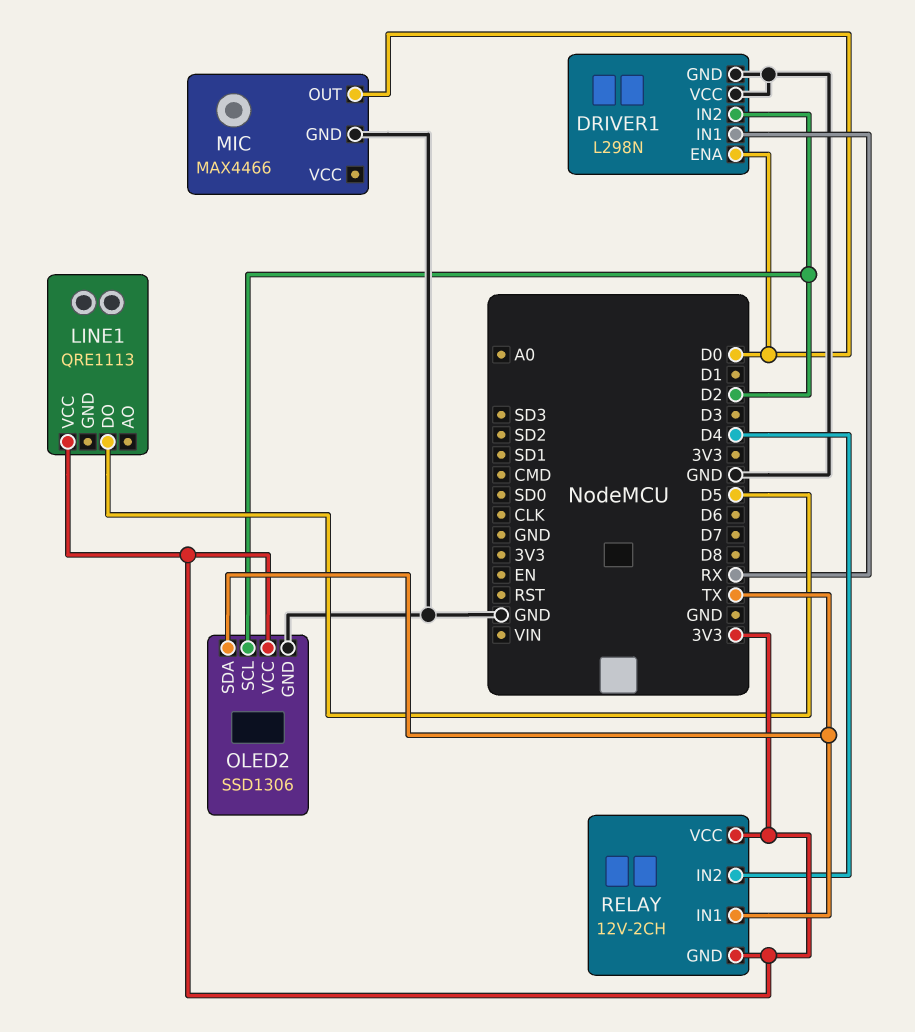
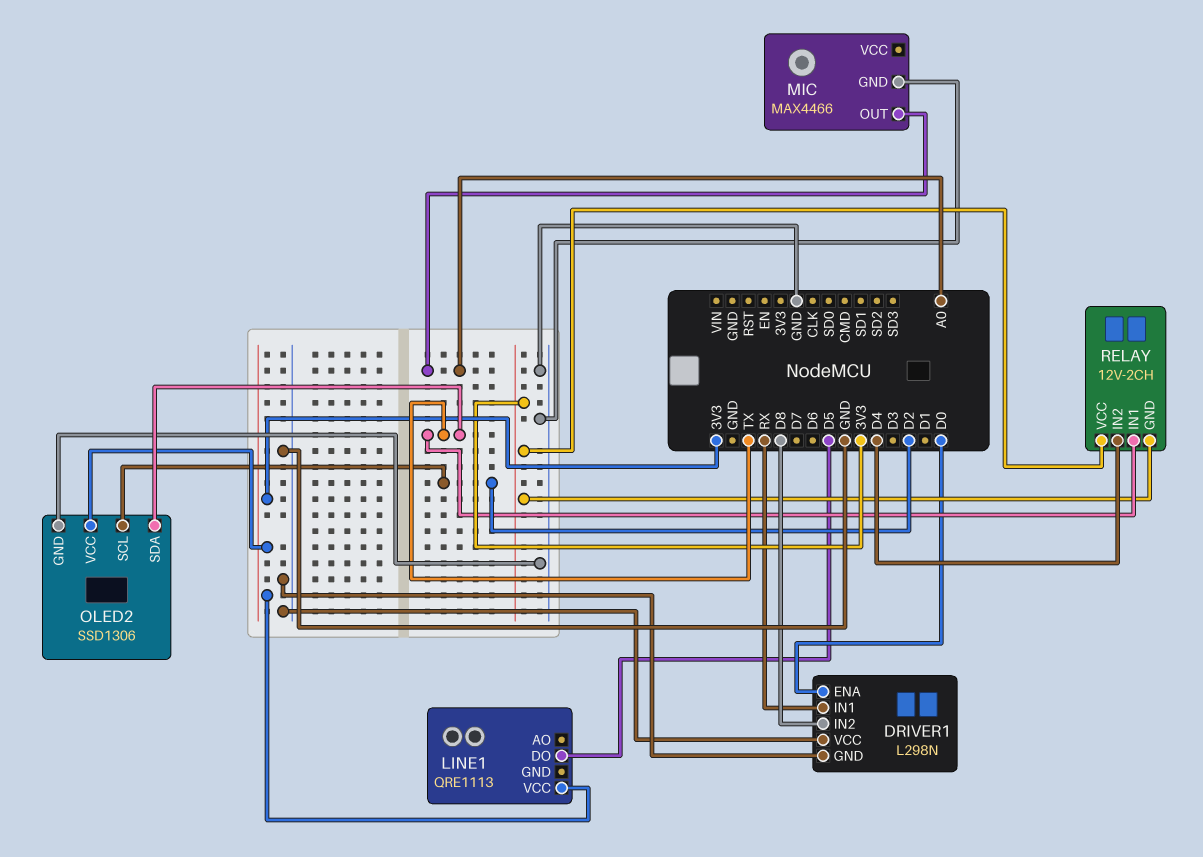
DRIVER1 pin IN2: D2 -> D8
MIC pin OUT: D0 -> A0

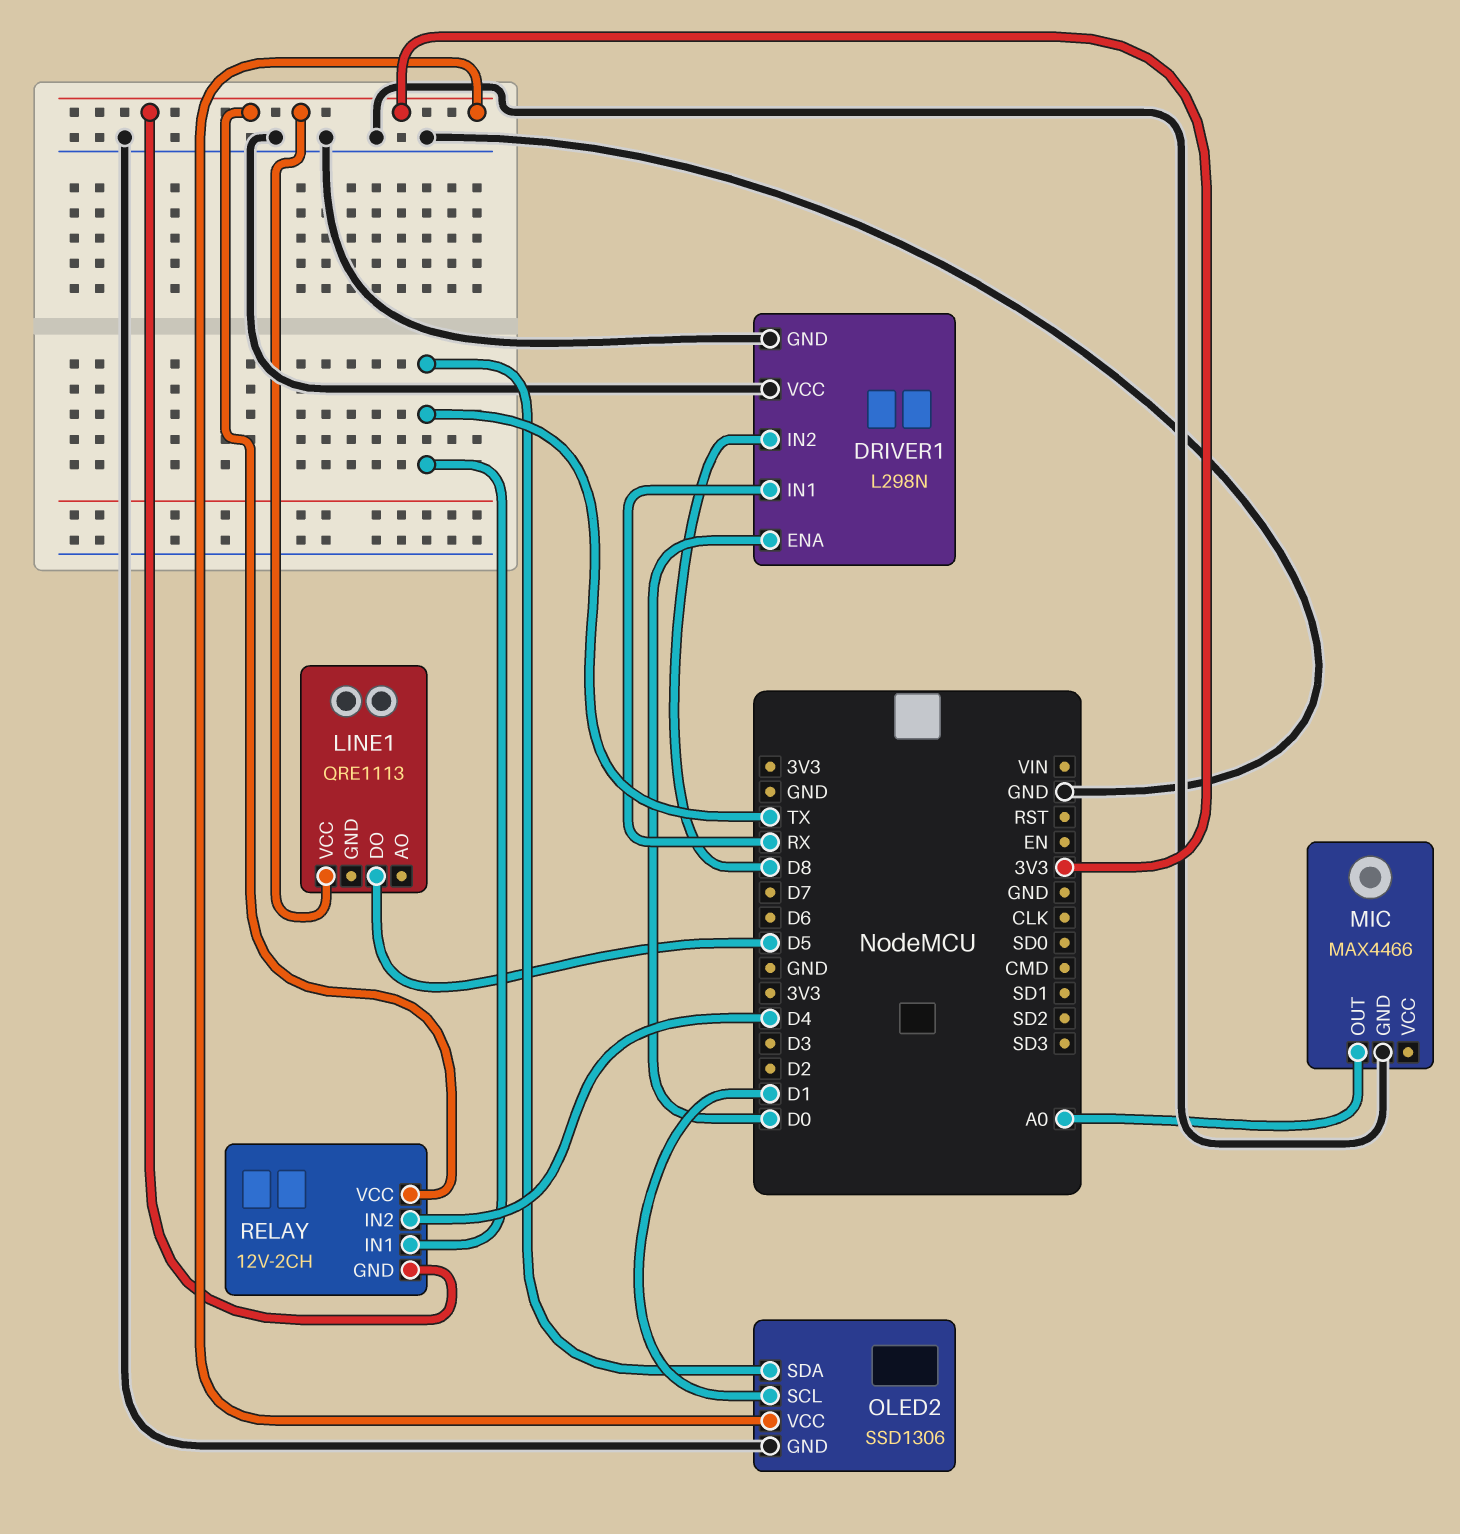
OLED2 pin SCL: D2 -> D1

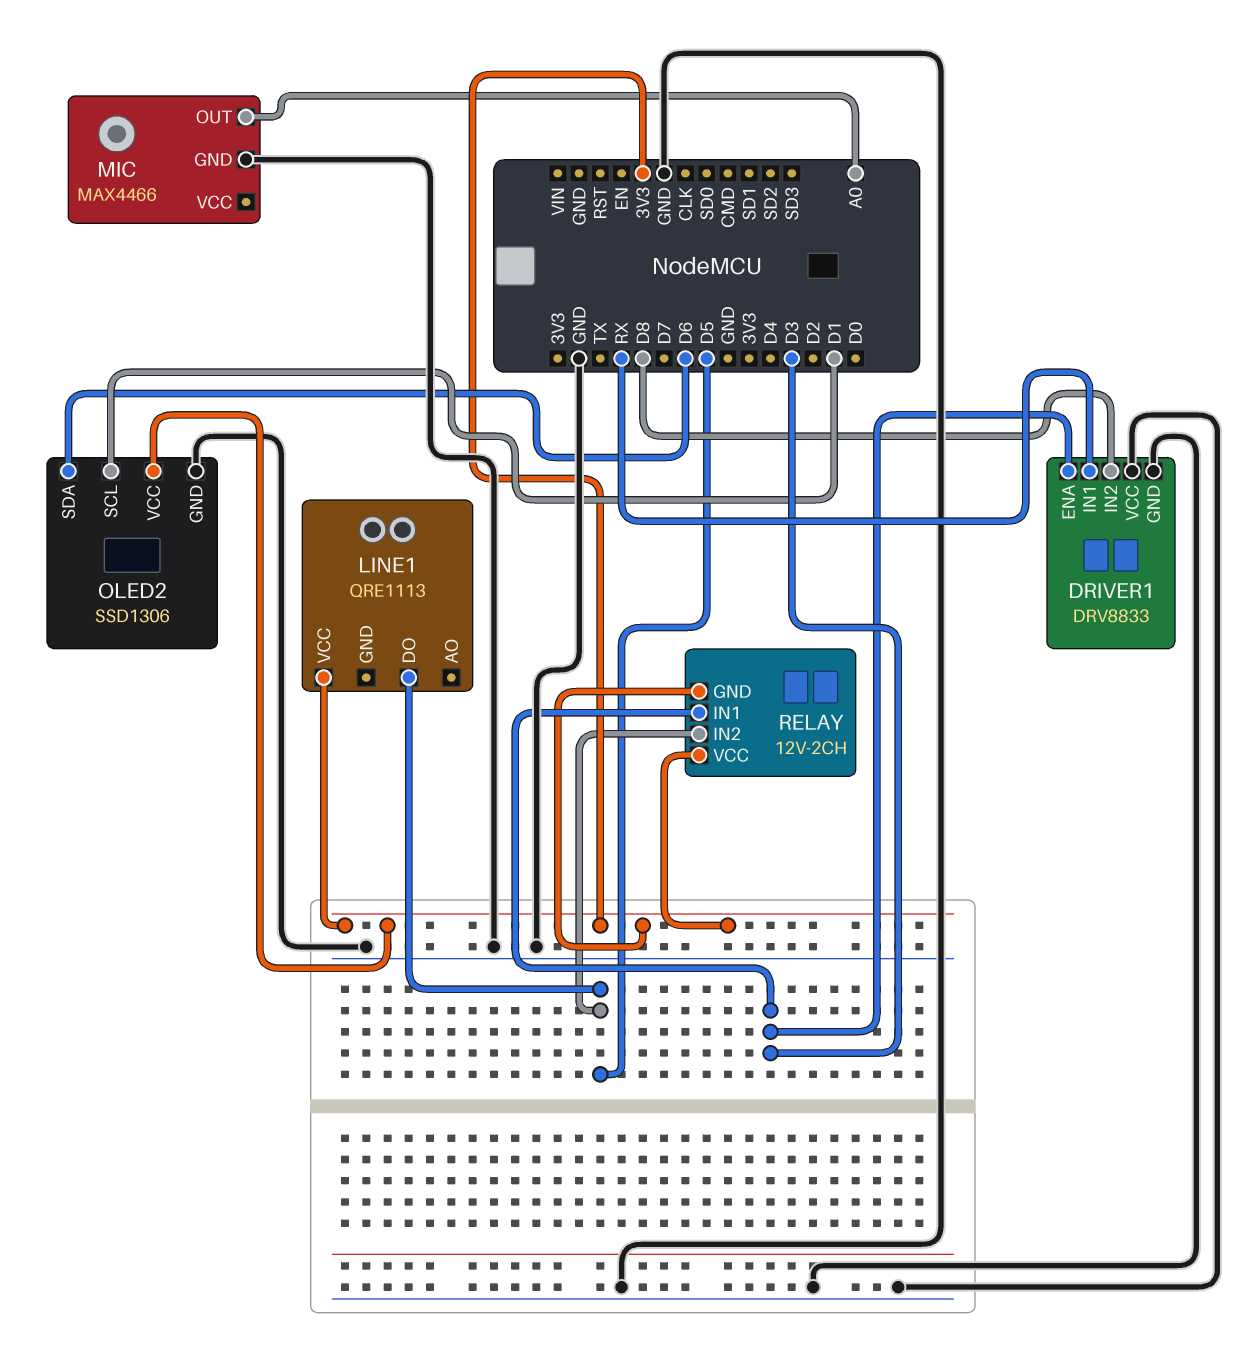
DRIVER1: L298N -> DRV8833
DRIVER1 pin ENA: D0 -> D3
OLED2 pin SDA: TX -> D6
RELAY pin IN1: TX -> D3
RELAY pin IN2: D4 -> D5

